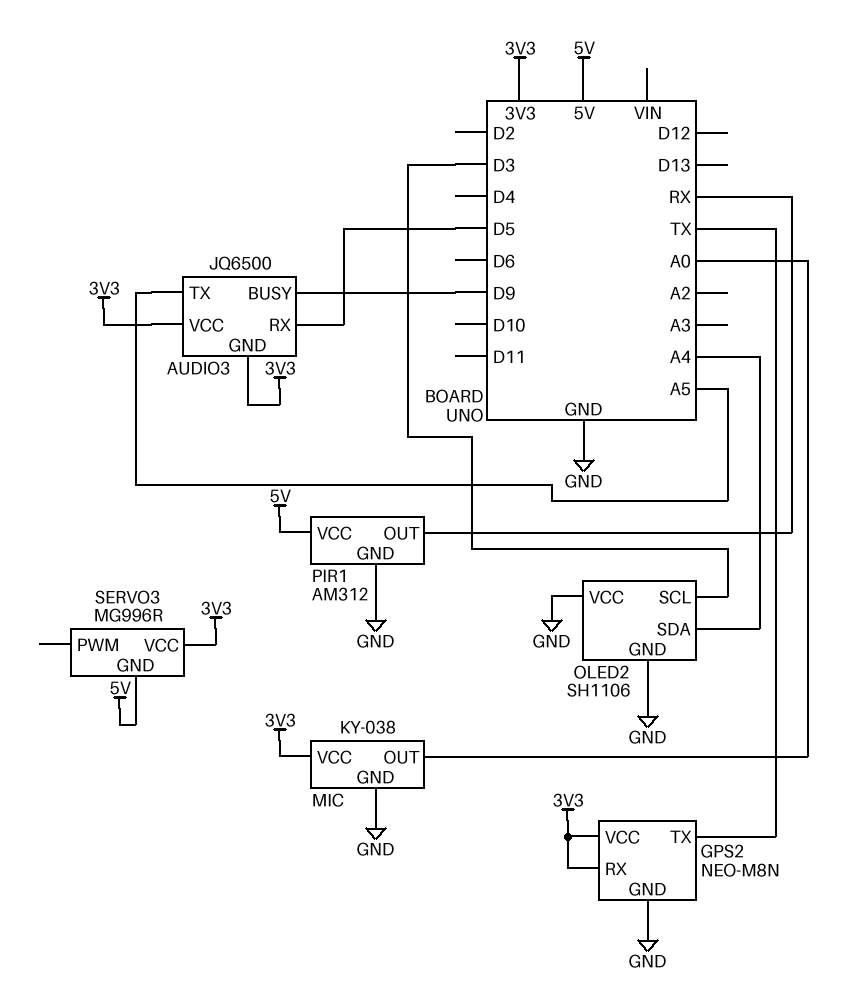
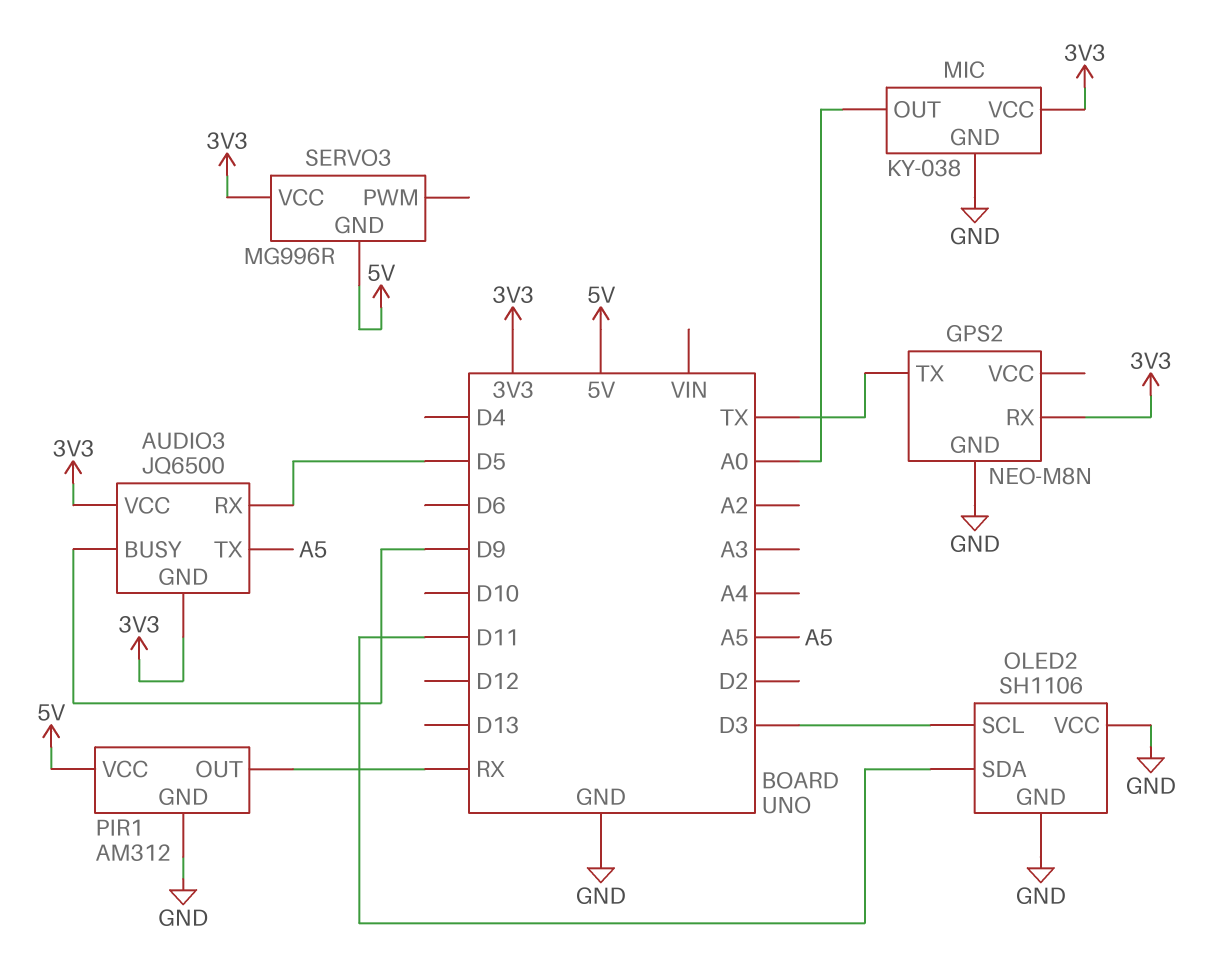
GPS2 pin VCC: 3V3 -> none
OLED2 pin SDA: A4 -> D11

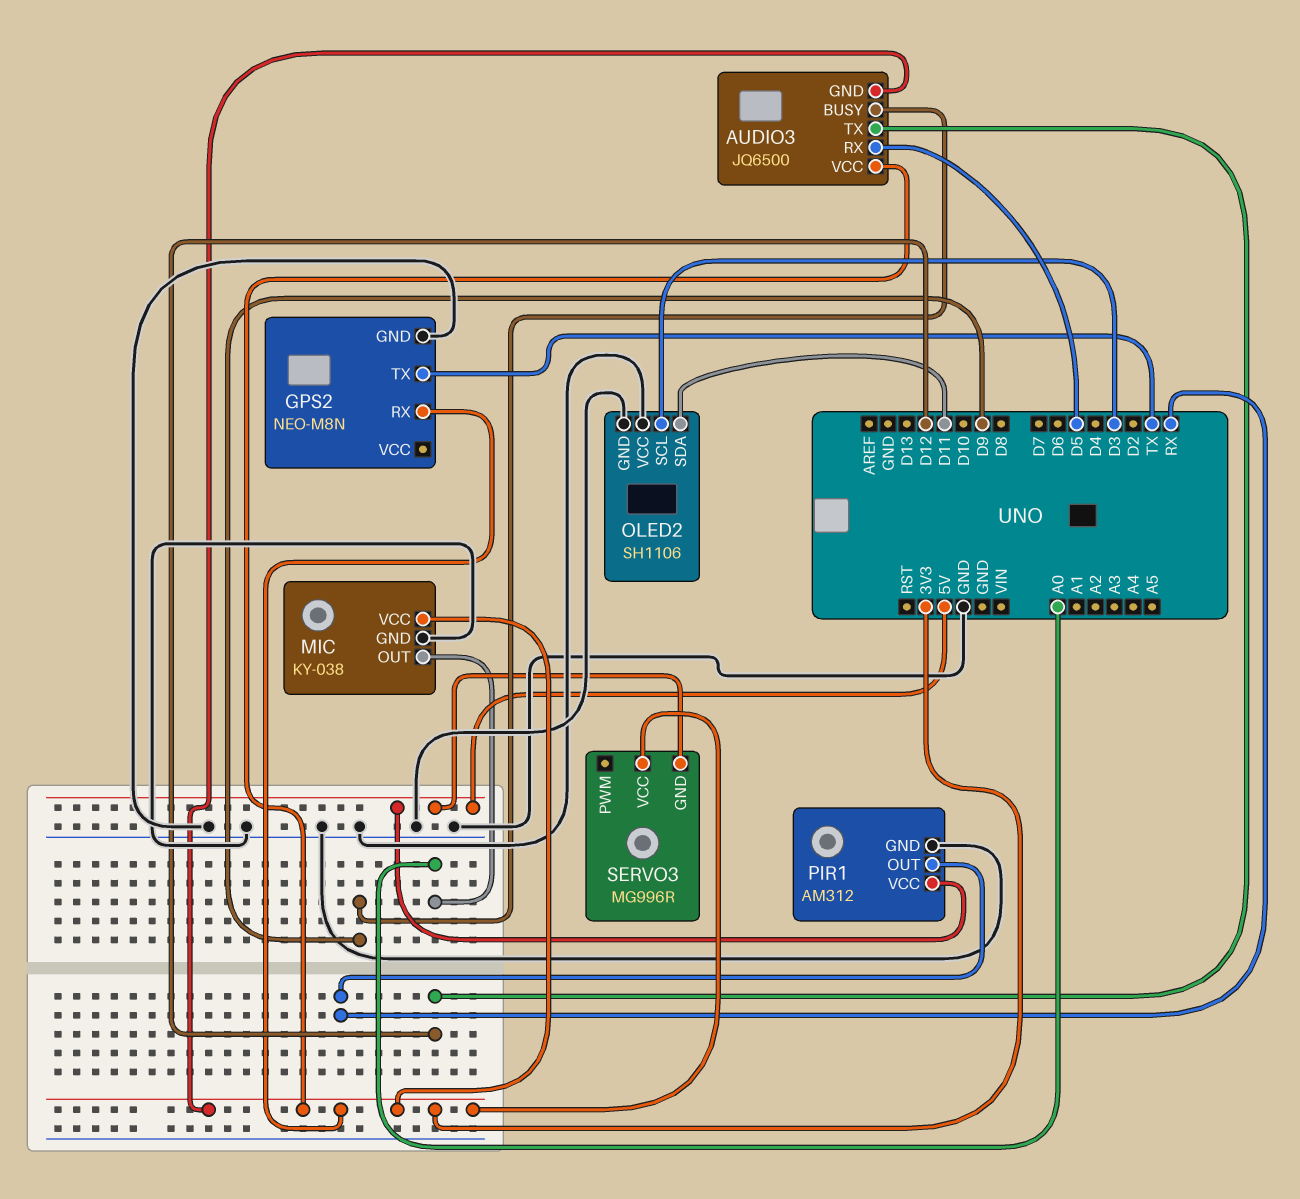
AUDIO3 pin TX: A5 -> D12

